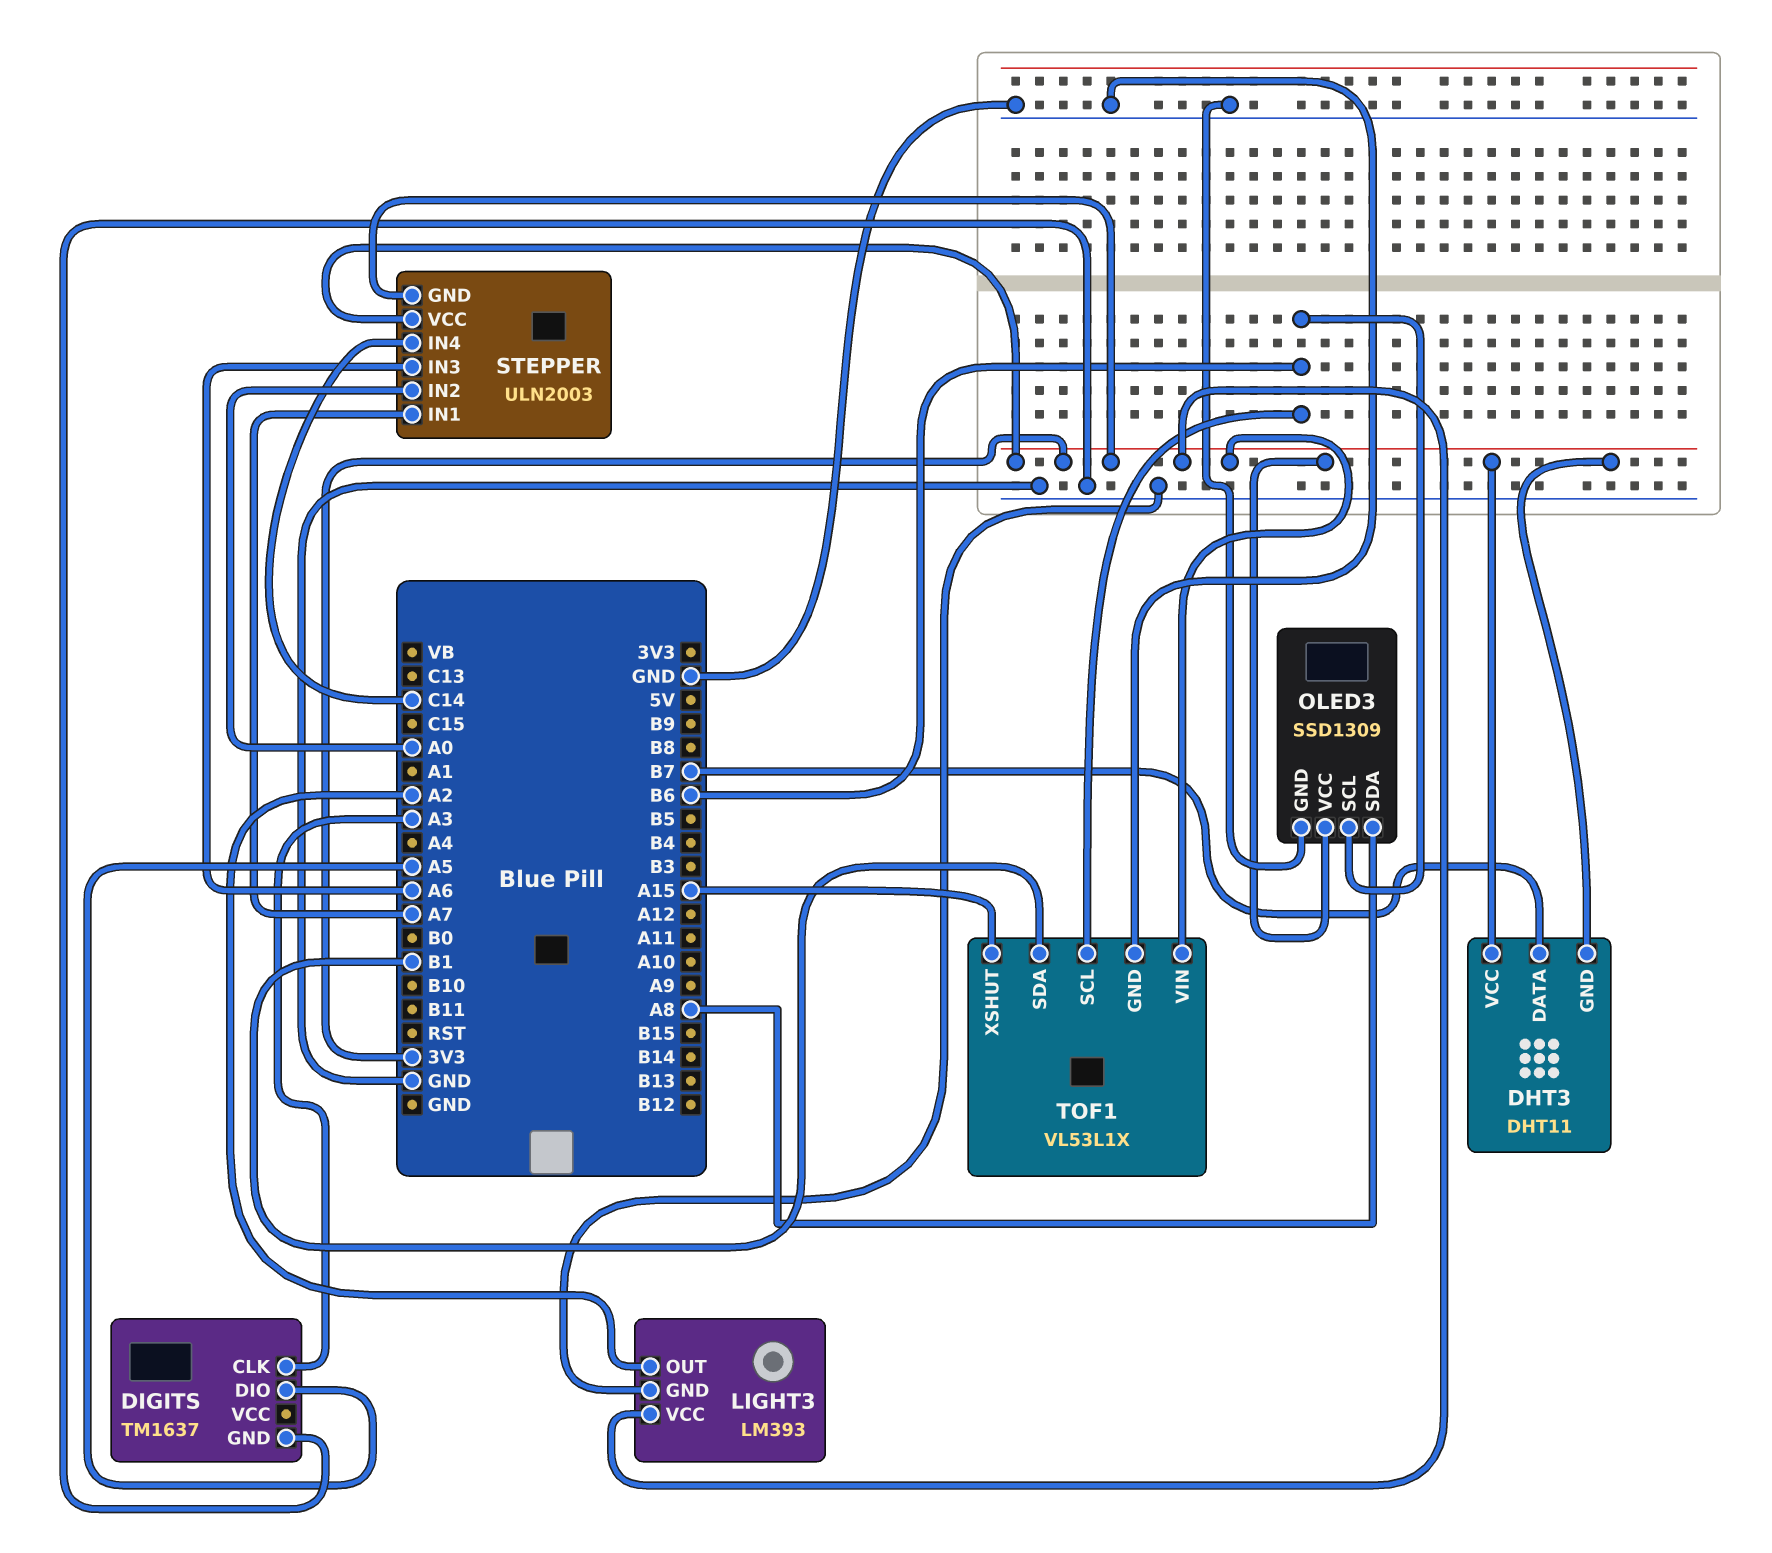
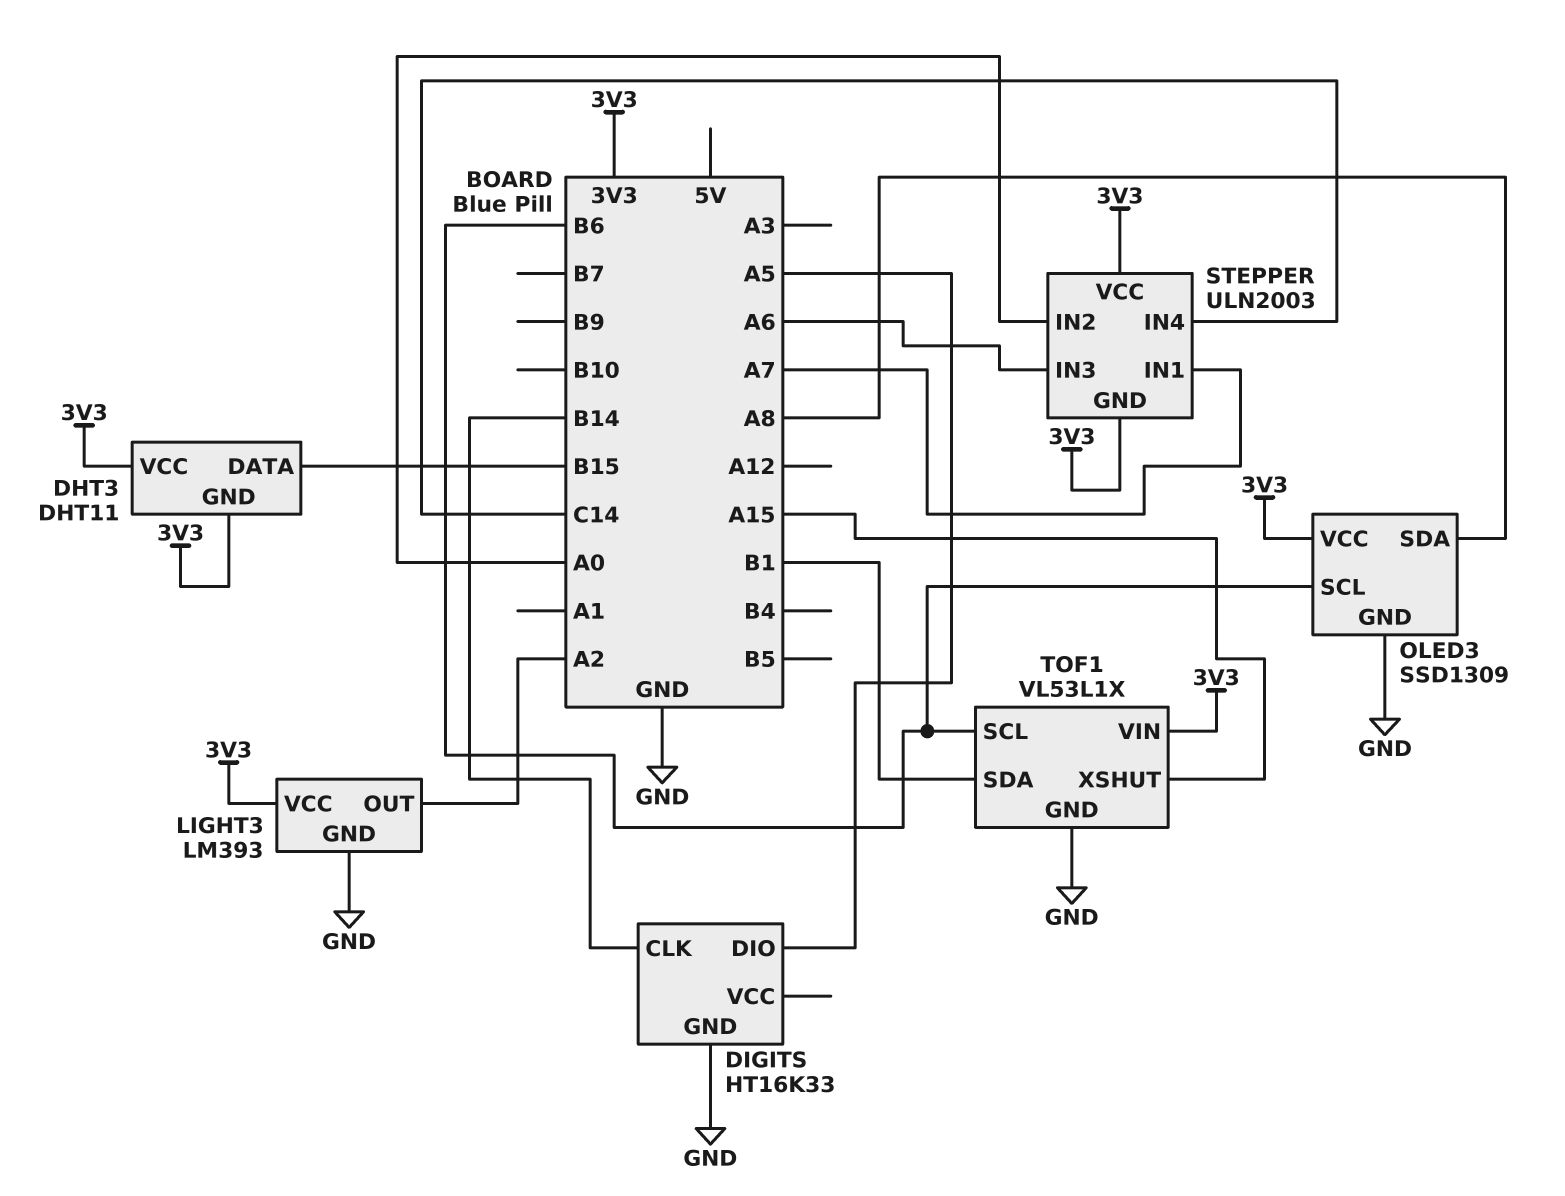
DHT3 pin DATA: B7 -> B15
DIGITS: TM1637 -> HT16K33
DIGITS pin CLK: A3 -> B14

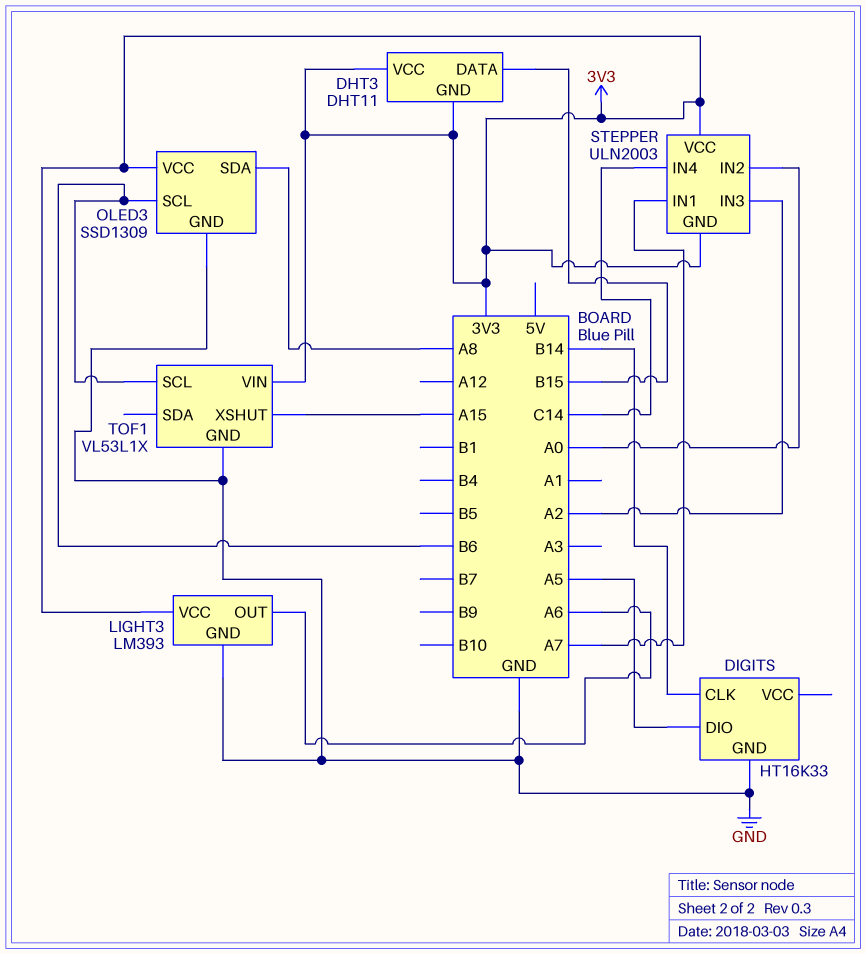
LIGHT3 pin OUT: A2 -> A6
STEPPER pin IN3: A6 -> A2
TOF1 pin SDA: B1 -> none

